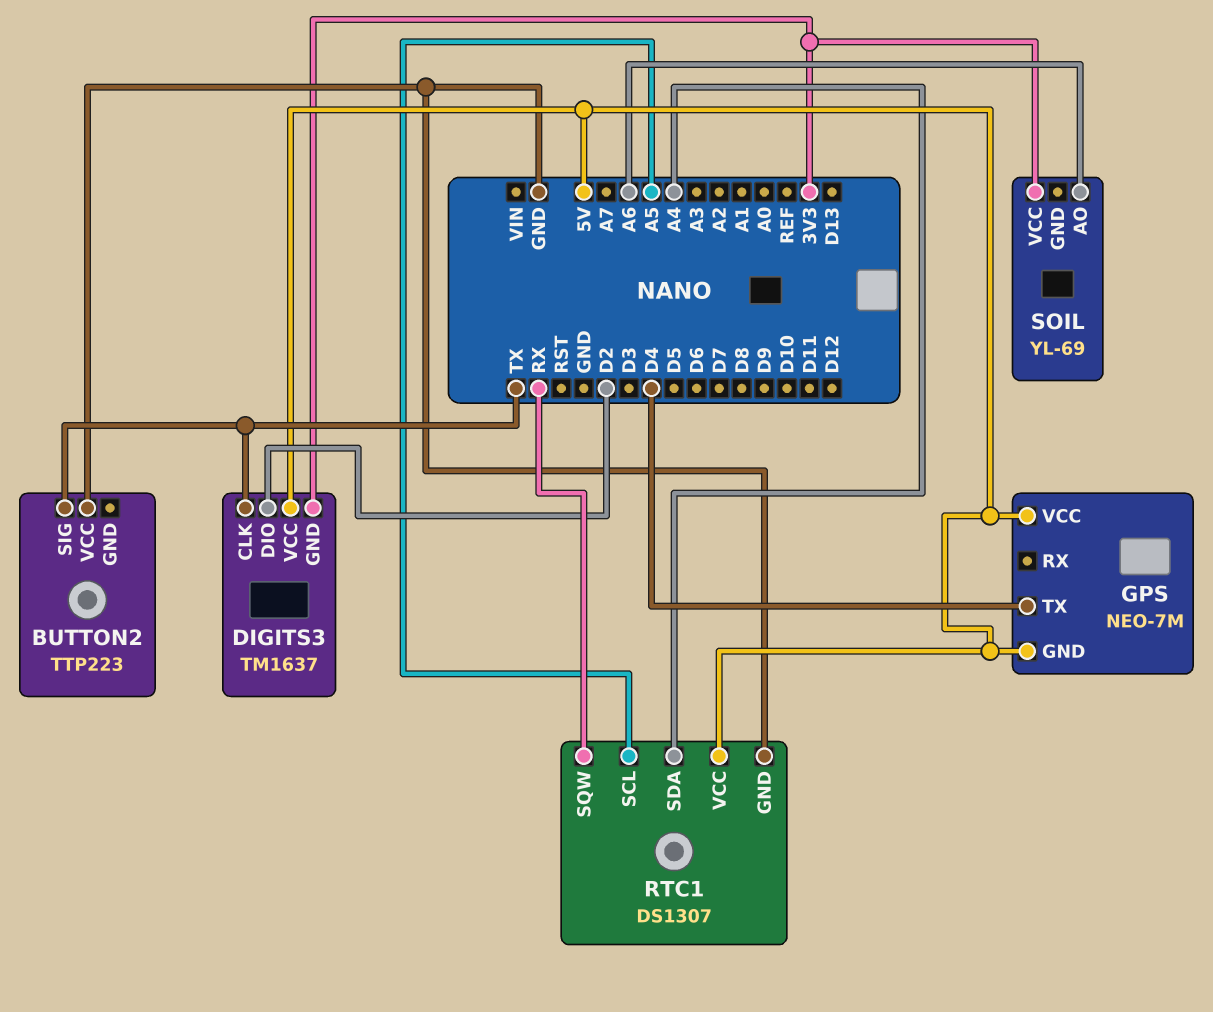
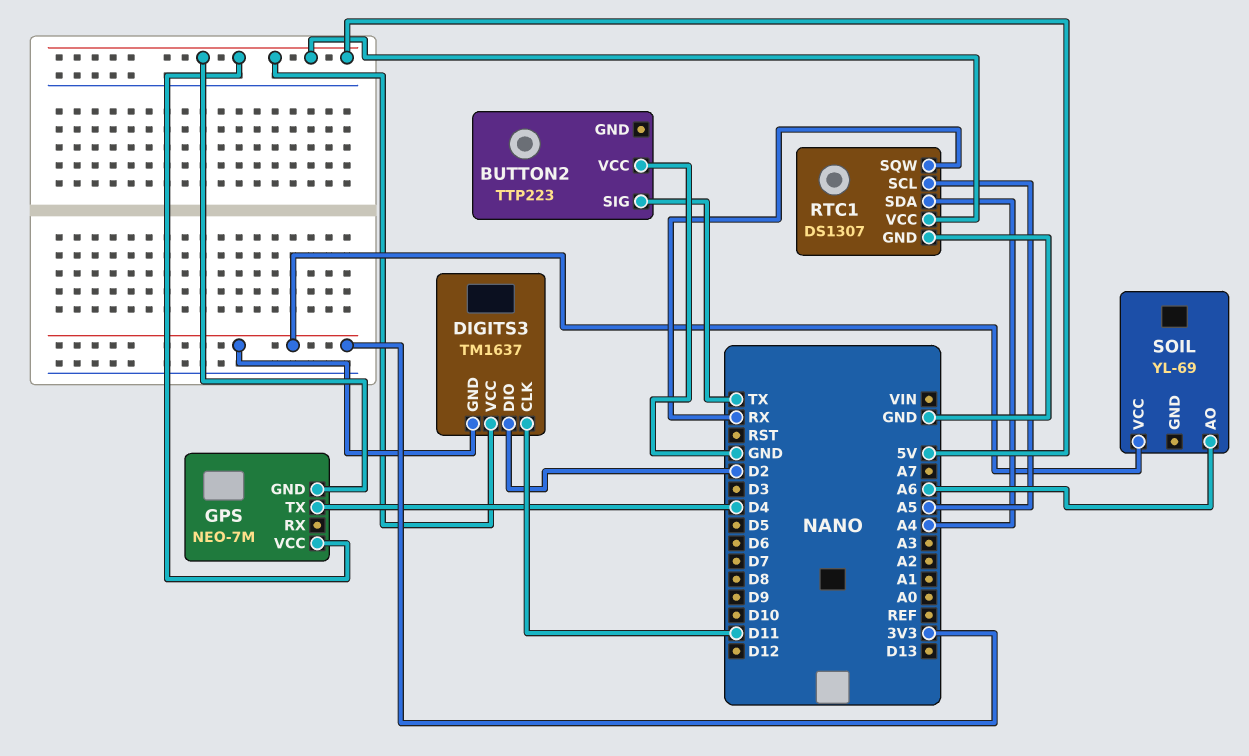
DIGITS3 pin CLK: TX -> D11

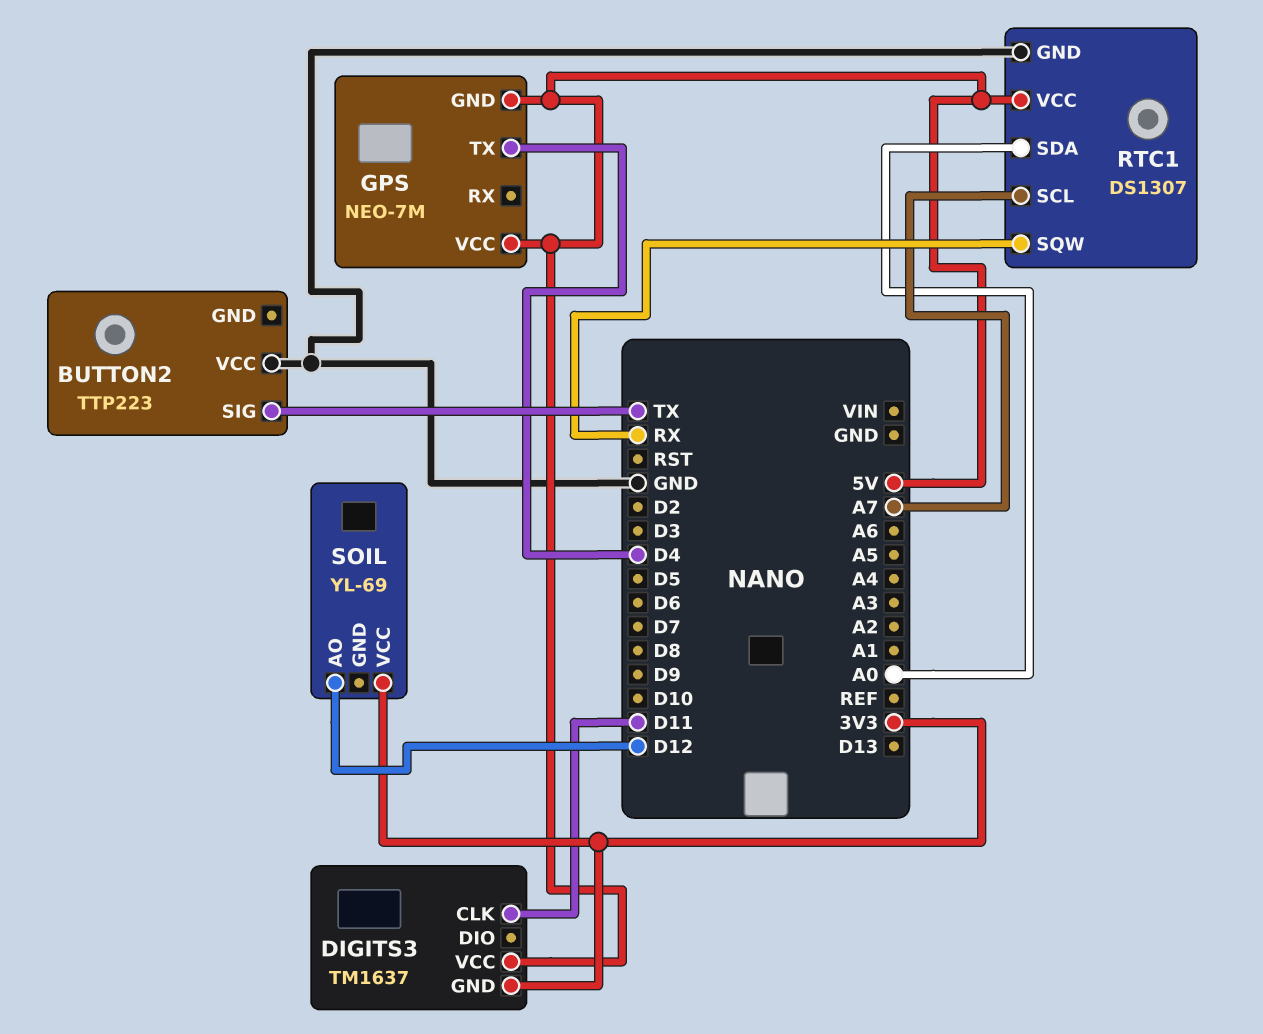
DIGITS3 pin DIO: D2 -> none
RTC1 pin SCL: A5 -> A7
RTC1 pin SDA: A4 -> A0
SOIL pin AO: A6 -> D12

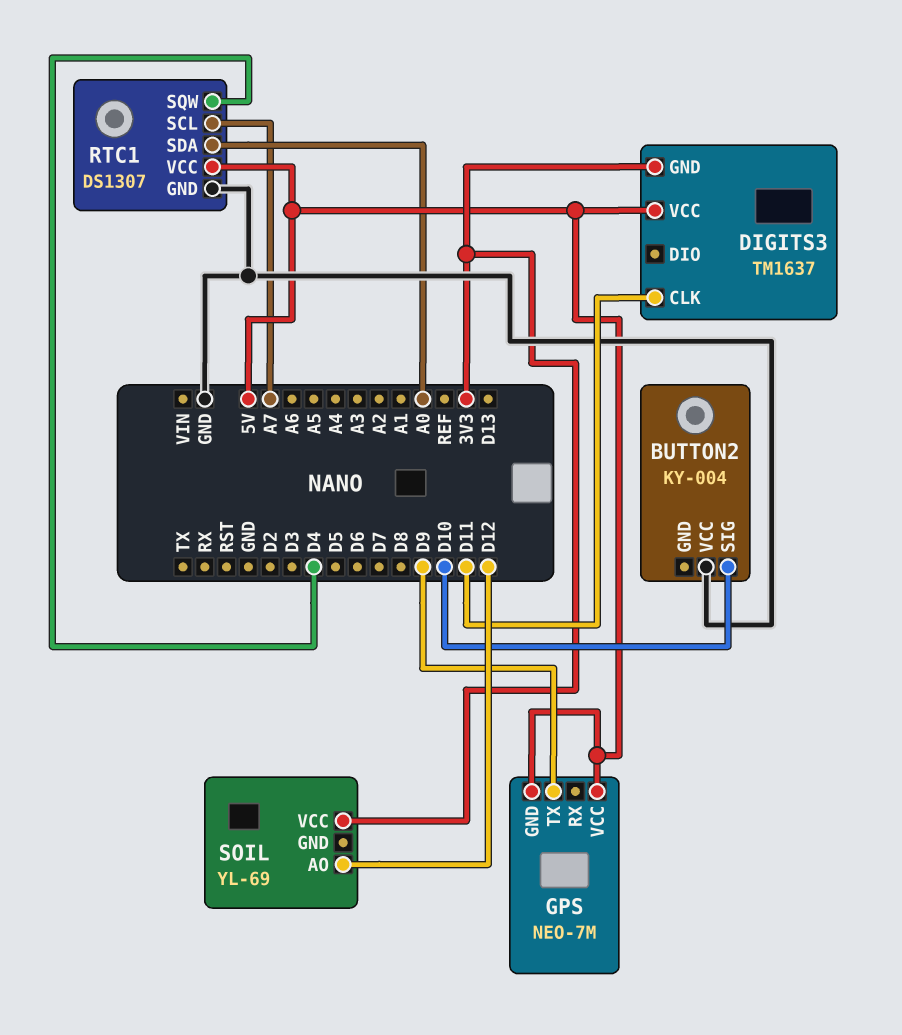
BUTTON2: TTP223 -> KY-004
BUTTON2 pin SIG: TX -> D10
GPS pin TX: D4 -> D9
RTC1 pin SQW: RX -> D4

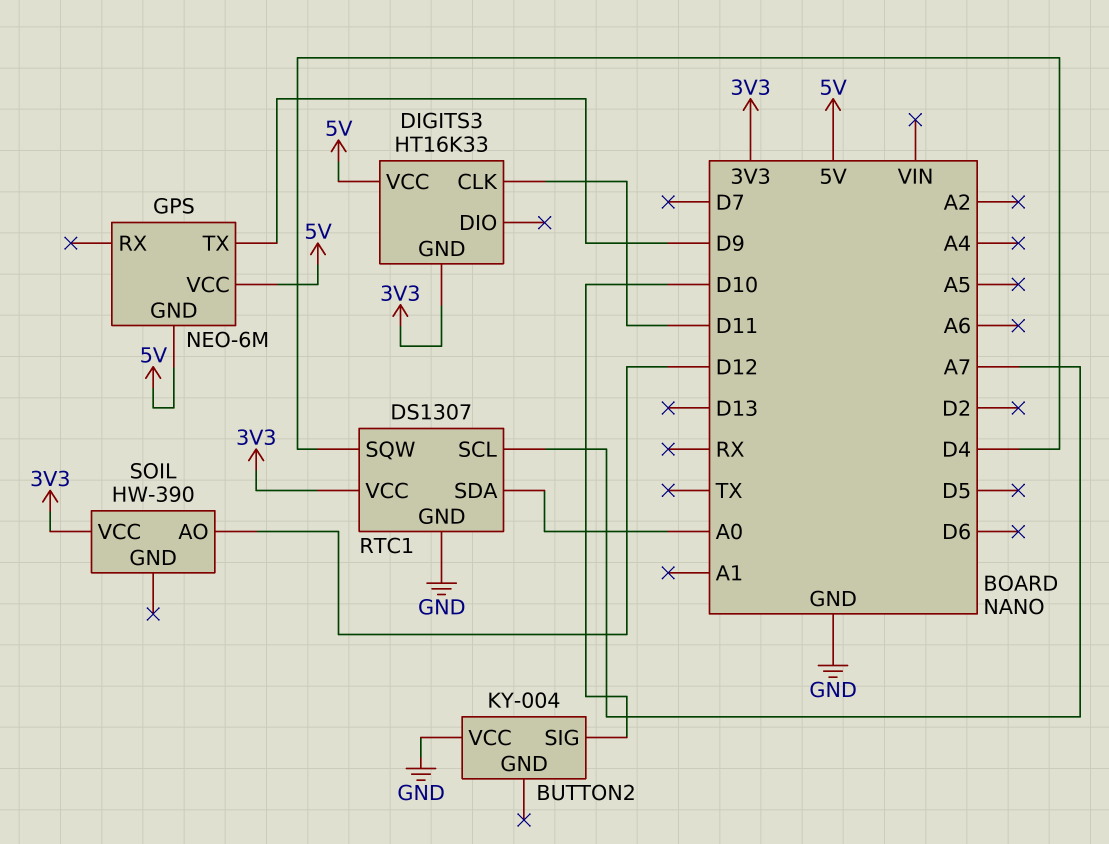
DIGITS3: TM1637 -> HT16K33
GPS: NEO-7M -> NEO-6M
RTC1 pin VCC: 5V -> 3V3
SOIL: YL-69 -> HW-390

